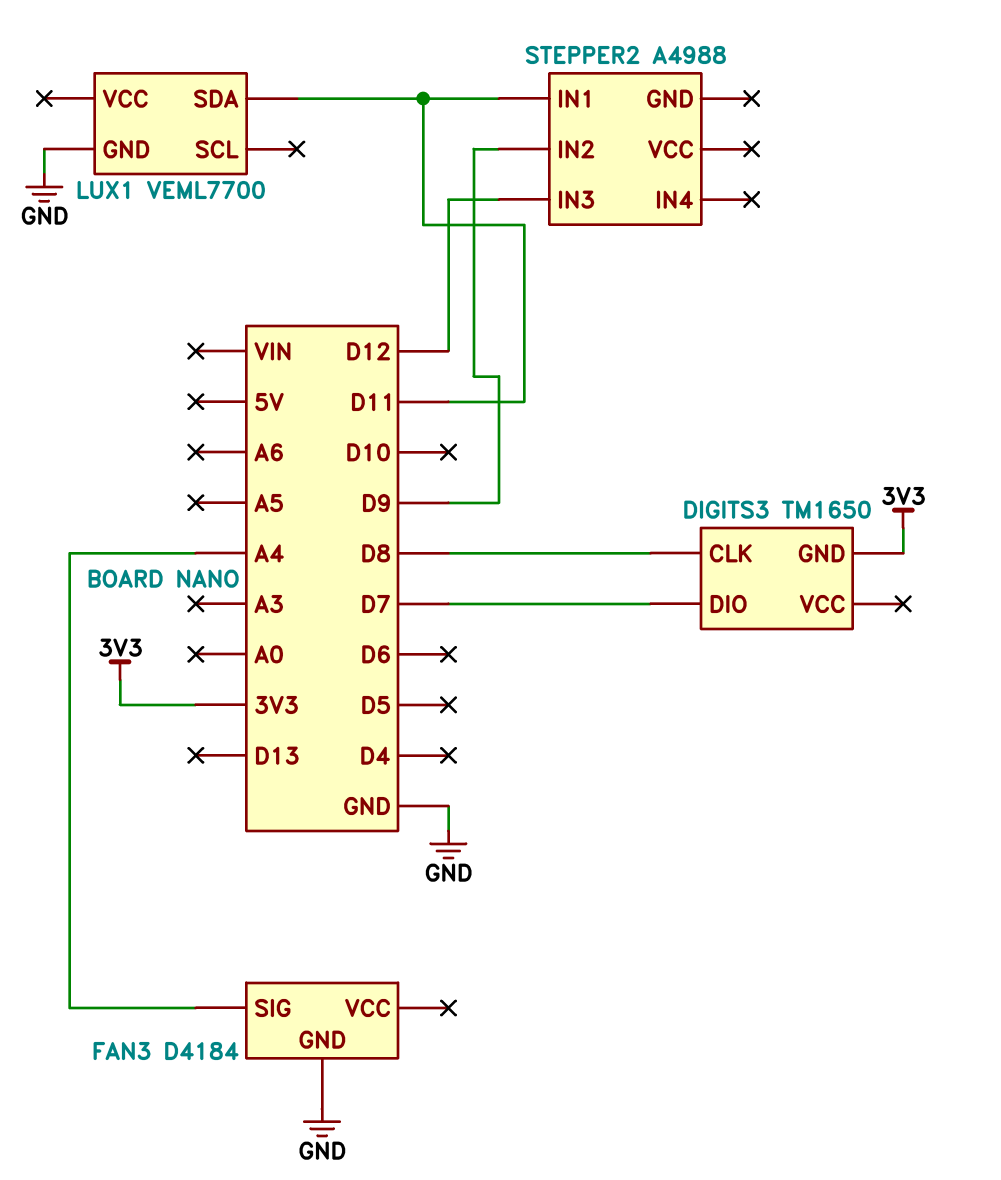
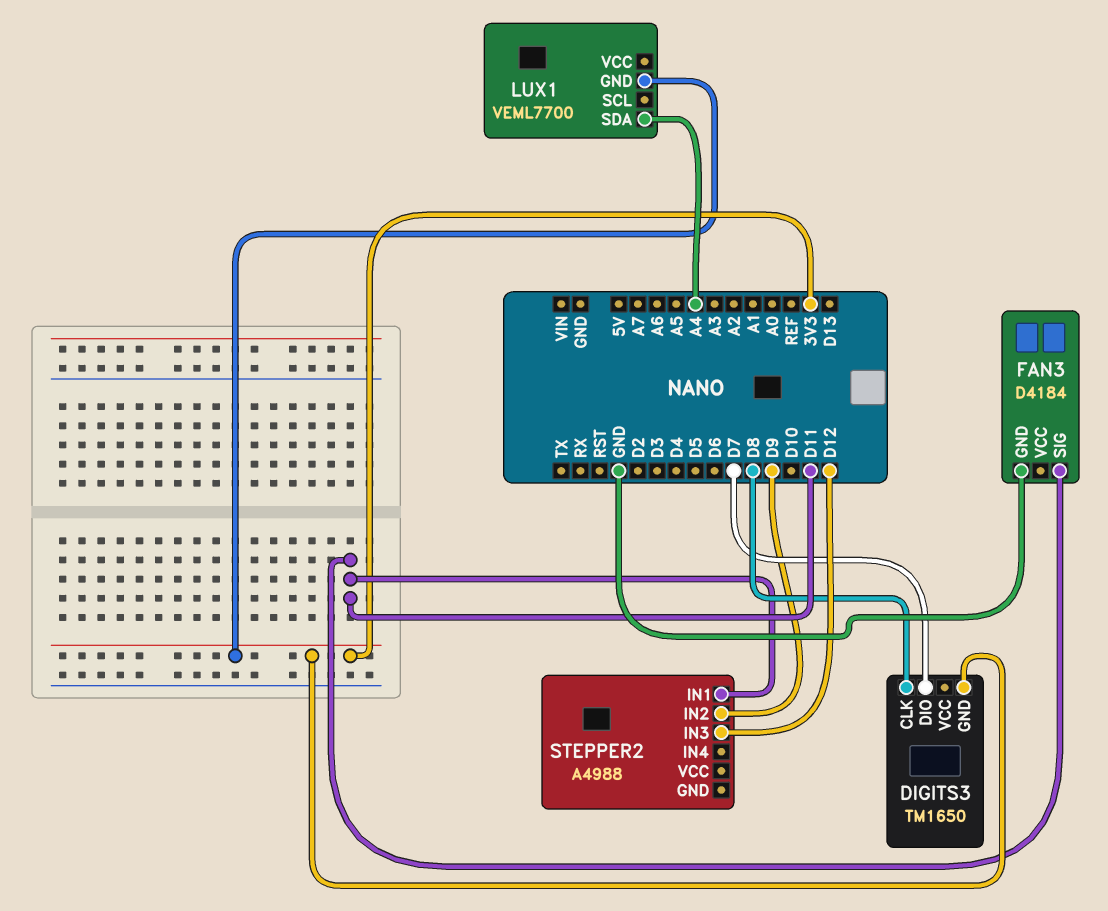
FAN3 pin SIG: A4 -> D11
LUX1 pin GND: GND -> 3V3
LUX1 pin SDA: D11 -> A4

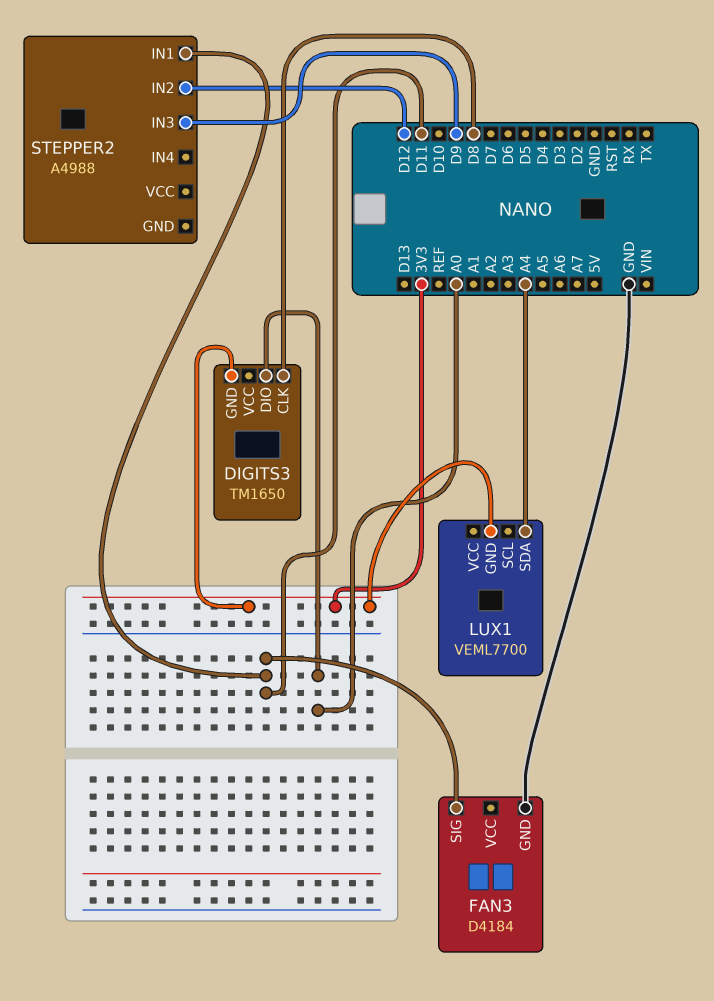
DIGITS3 pin DIO: D7 -> A0
STEPPER2 pin IN2: D9 -> D12
STEPPER2 pin IN3: D12 -> D9

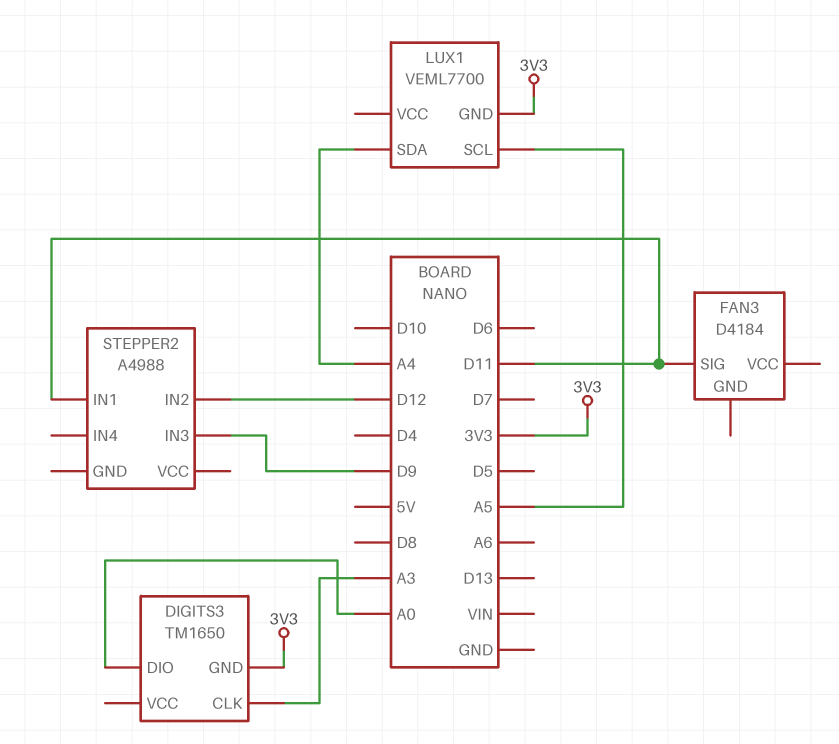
DIGITS3 pin CLK: D8 -> A3
FAN3 pin GND: GND -> none
LUX1 pin SCL: none -> A5

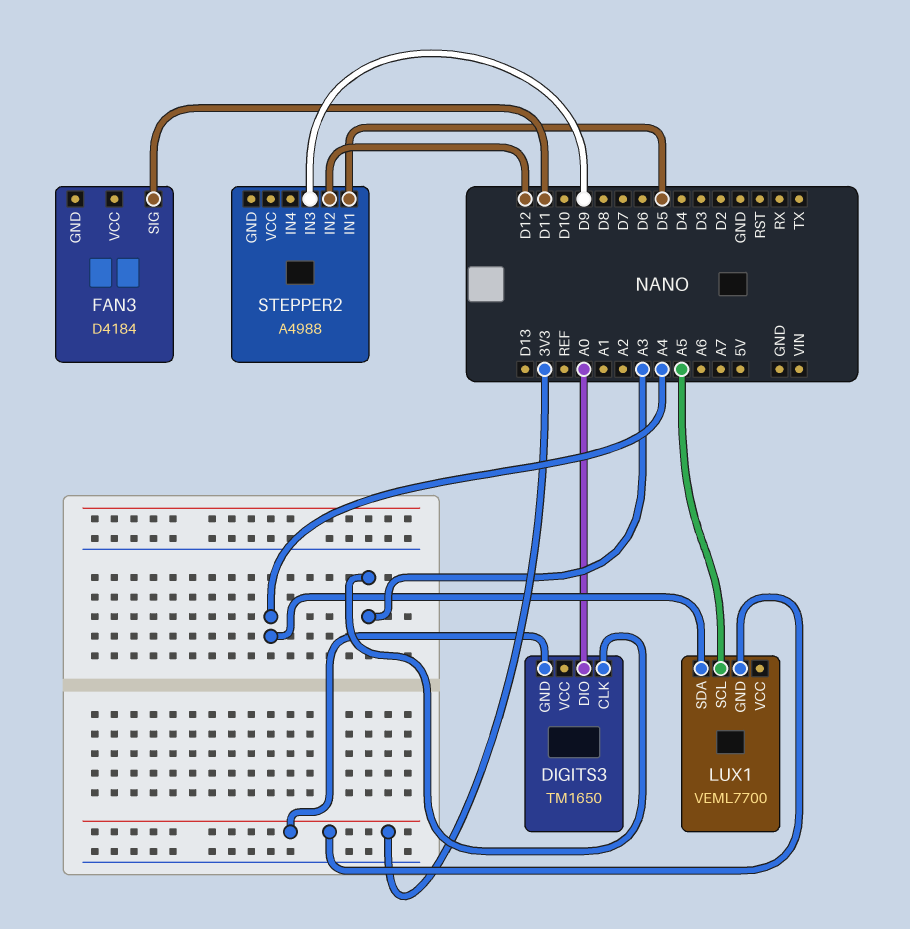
STEPPER2 pin IN1: D11 -> D5

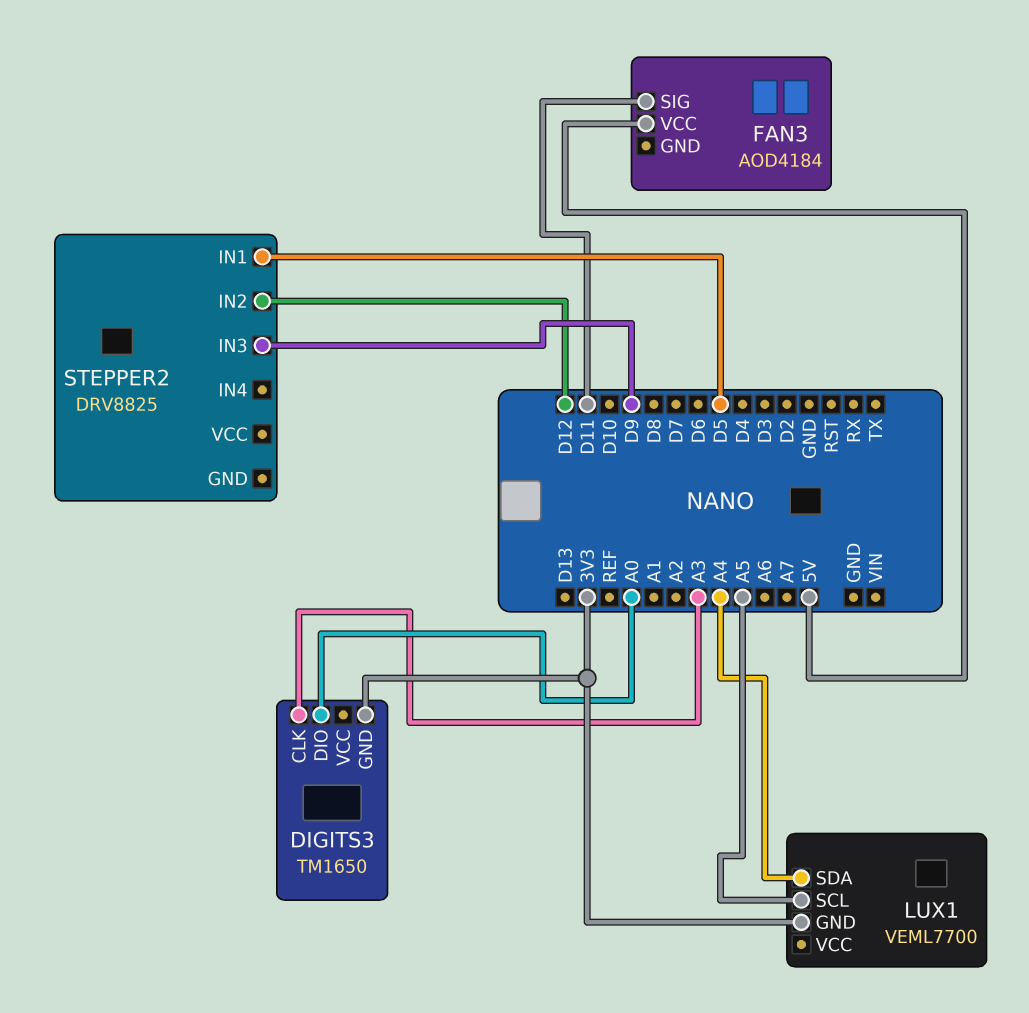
FAN3: D4184 -> AOD4184
FAN3 pin VCC: none -> 5V
STEPPER2: A4988 -> DRV8825

